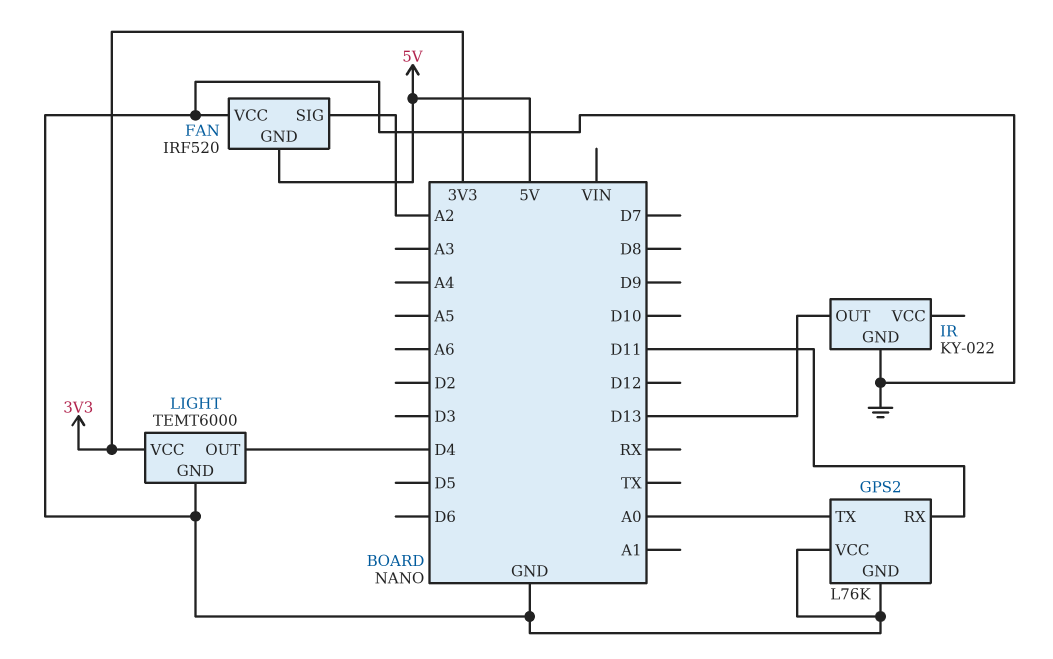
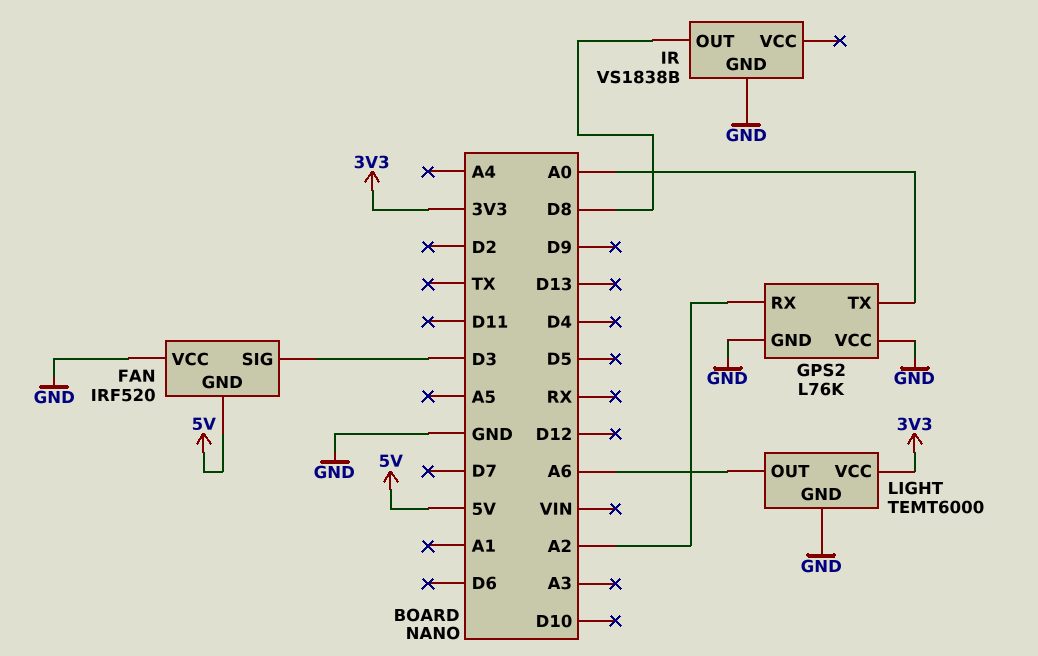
FAN pin SIG: A2 -> D3
GPS2 pin RX: D11 -> A2
IR: KY-022 -> VS1838B
IR pin OUT: D13 -> D8
LIGHT pin OUT: D4 -> A6

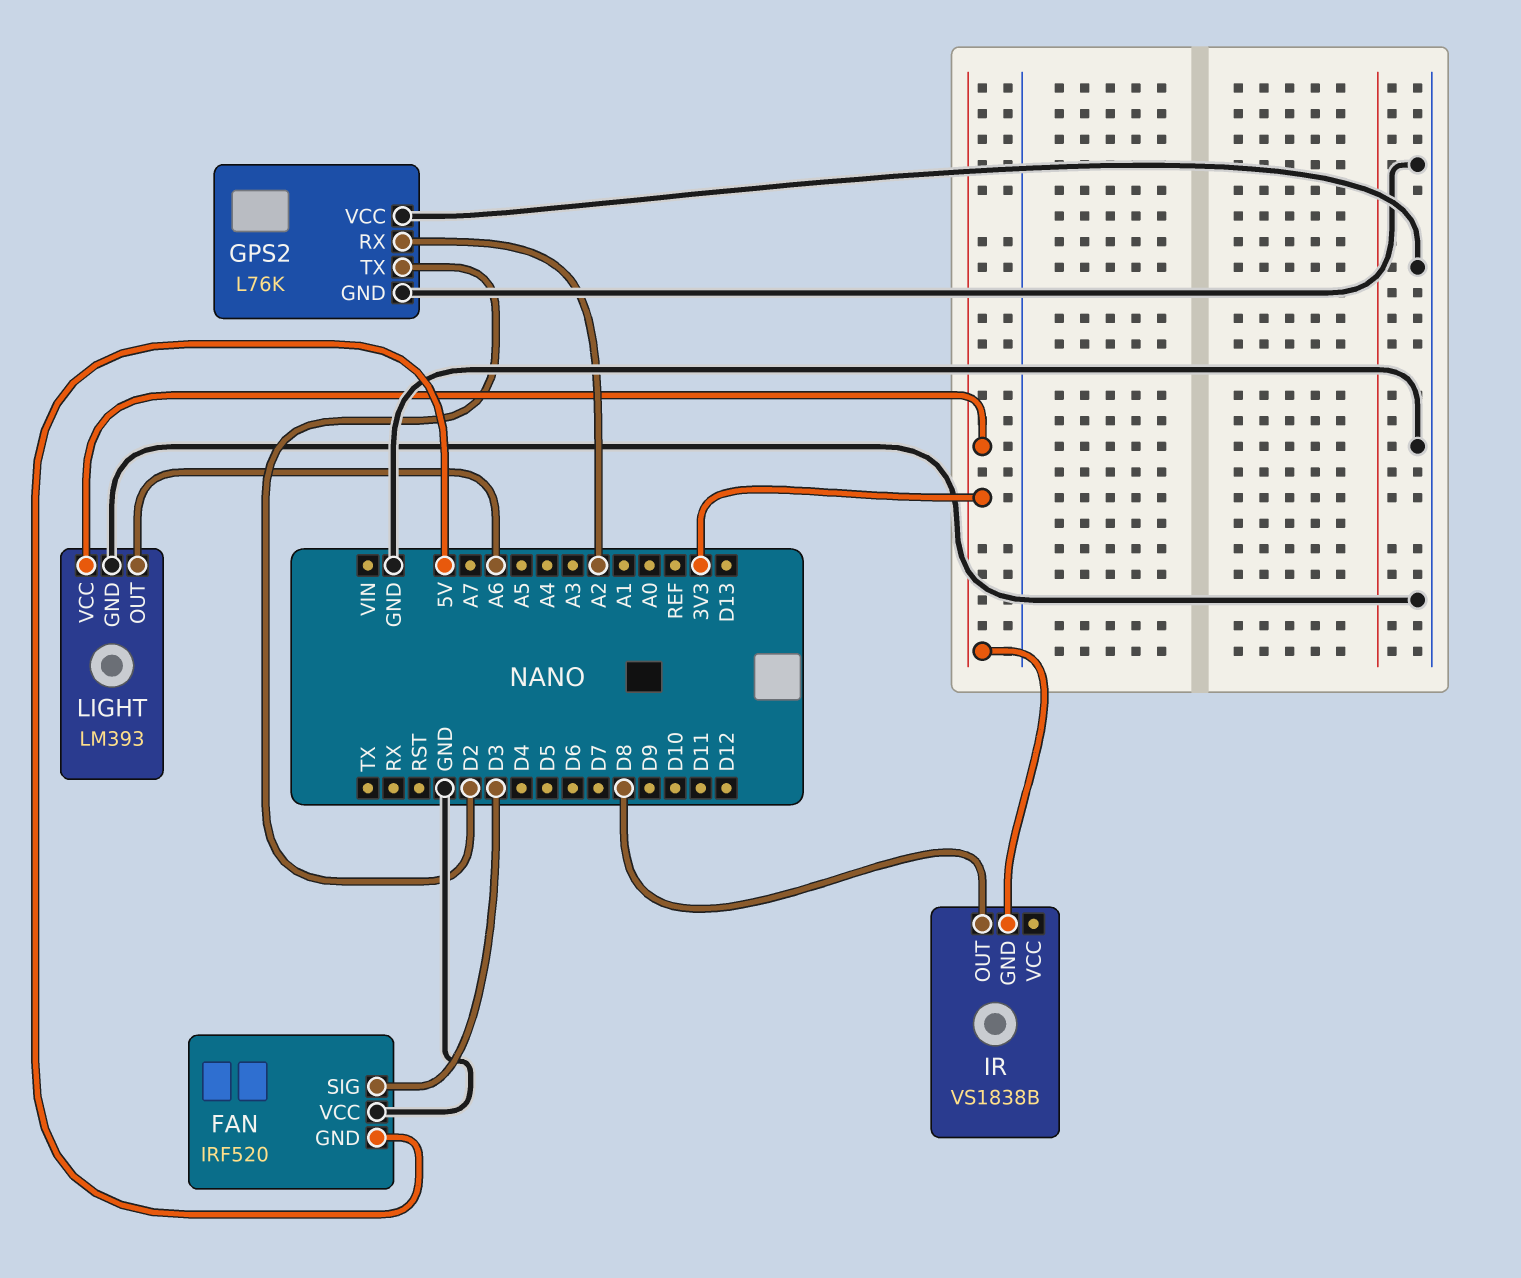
GPS2 pin TX: A0 -> D2
IR pin GND: GND -> 3V3
LIGHT: TEMT6000 -> LM393

